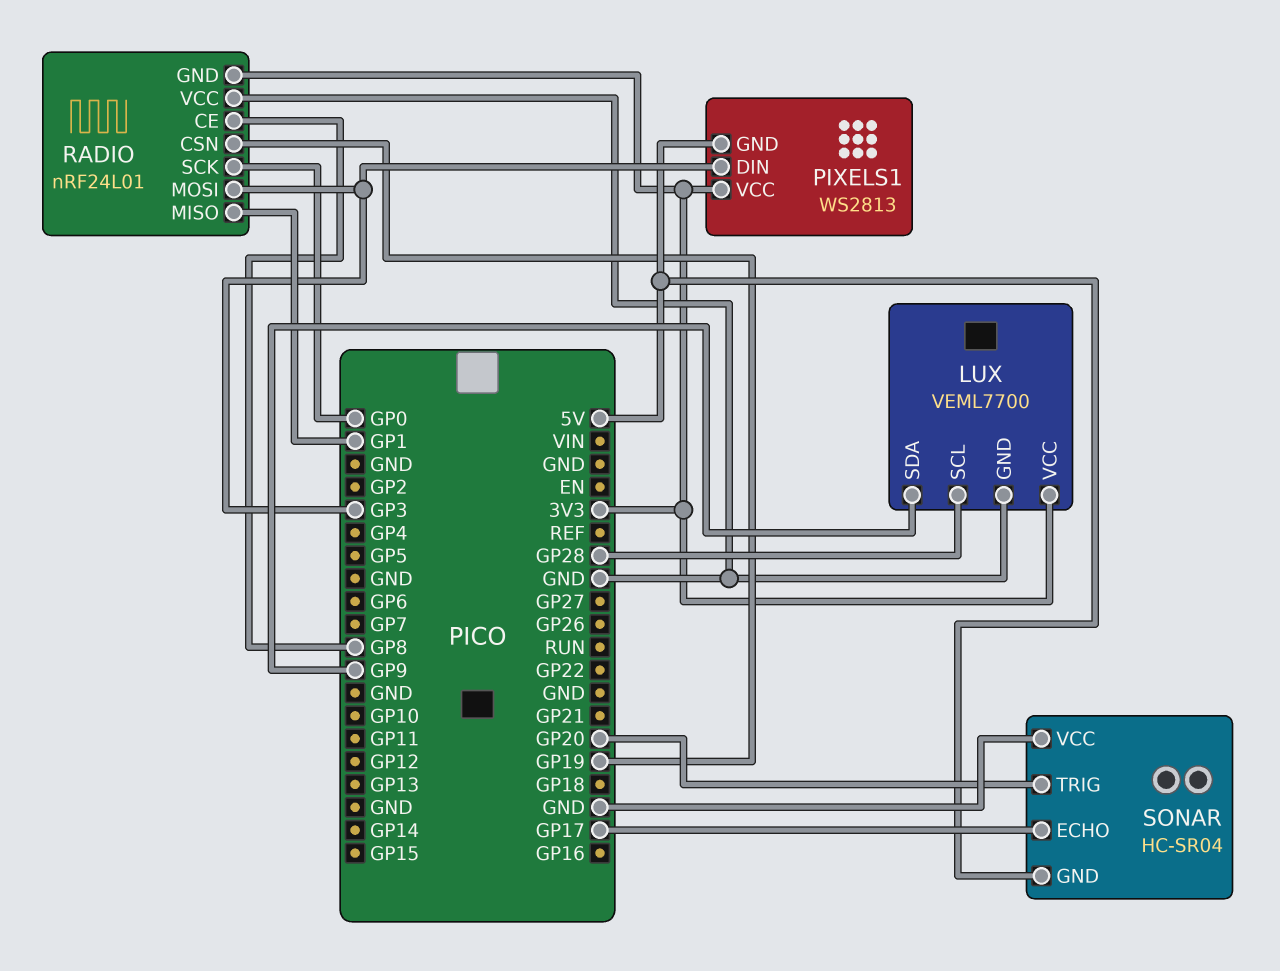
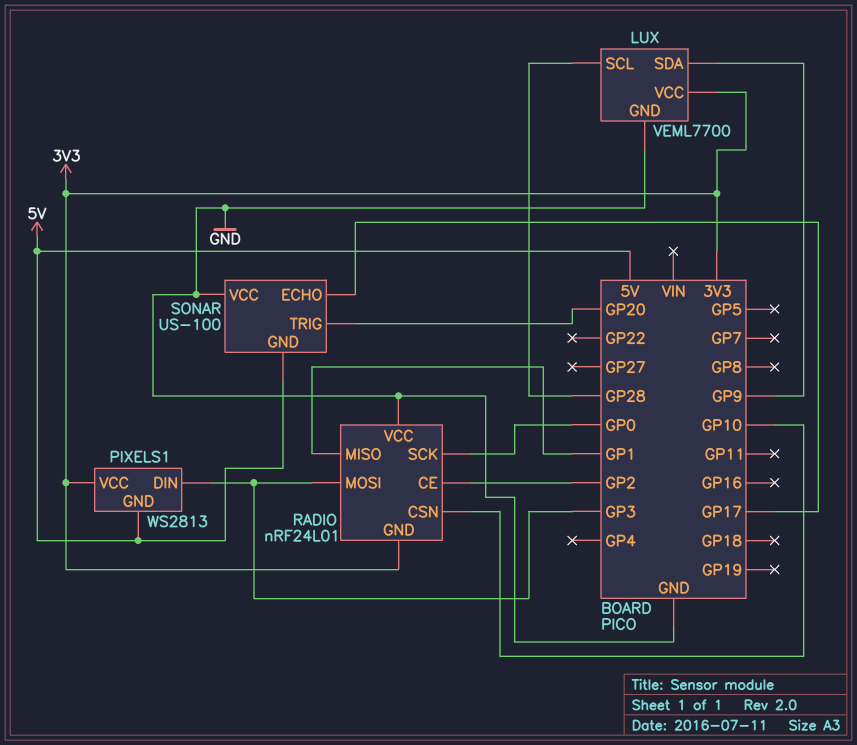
RADIO pin CE: GP8 -> GP2
RADIO pin CSN: GP19 -> GP10
SONAR: HC-SR04 -> US-100

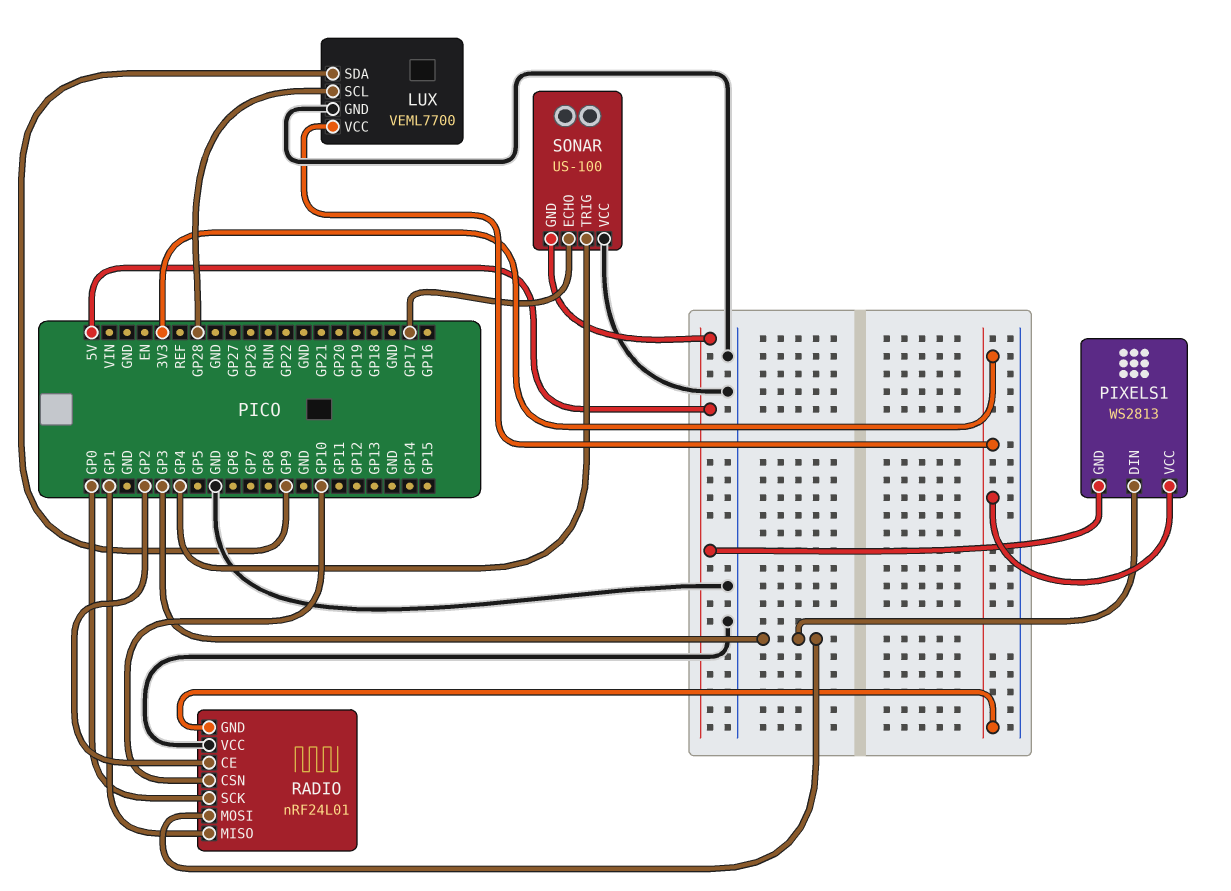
SONAR pin TRIG: GP20 -> GP4

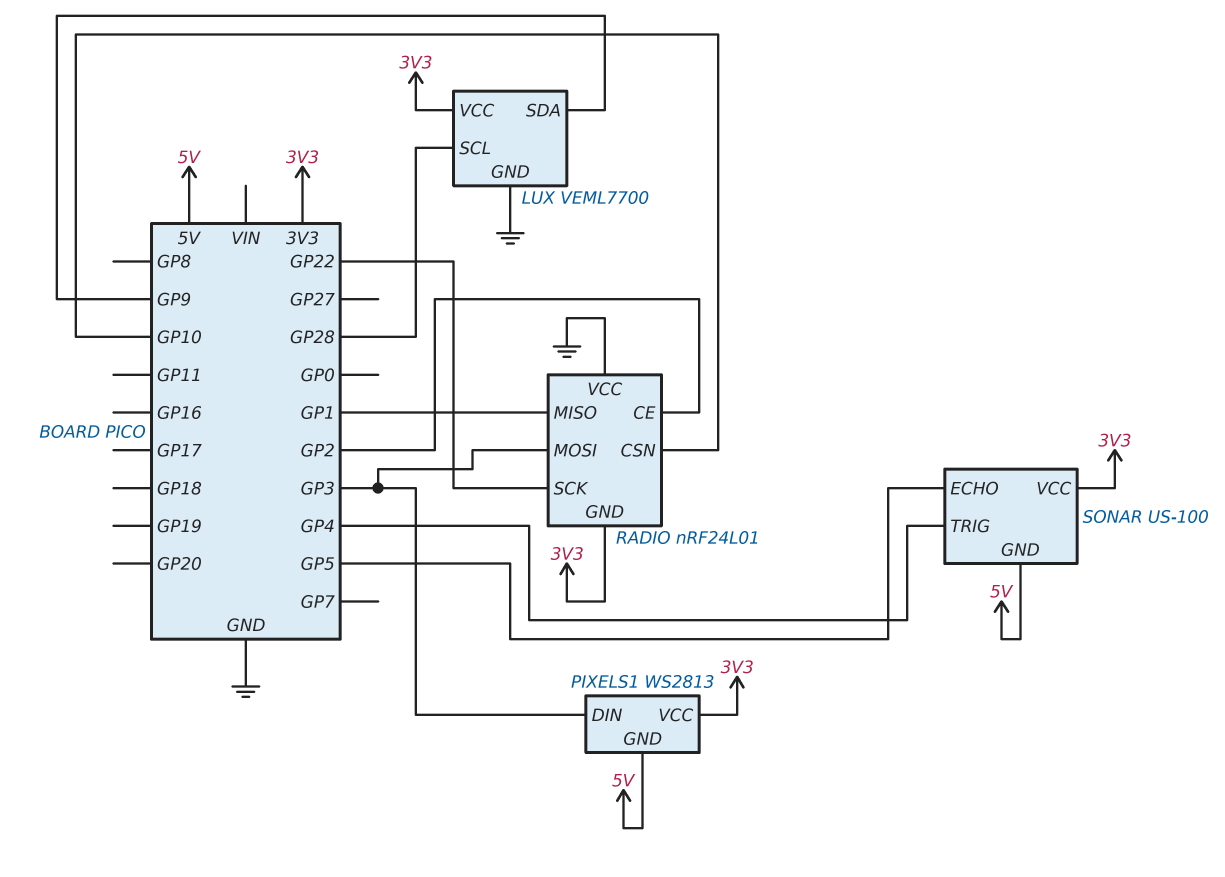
RADIO pin SCK: GP0 -> GP22
SONAR pin ECHO: GP17 -> GP5
SONAR pin VCC: GND -> 3V3

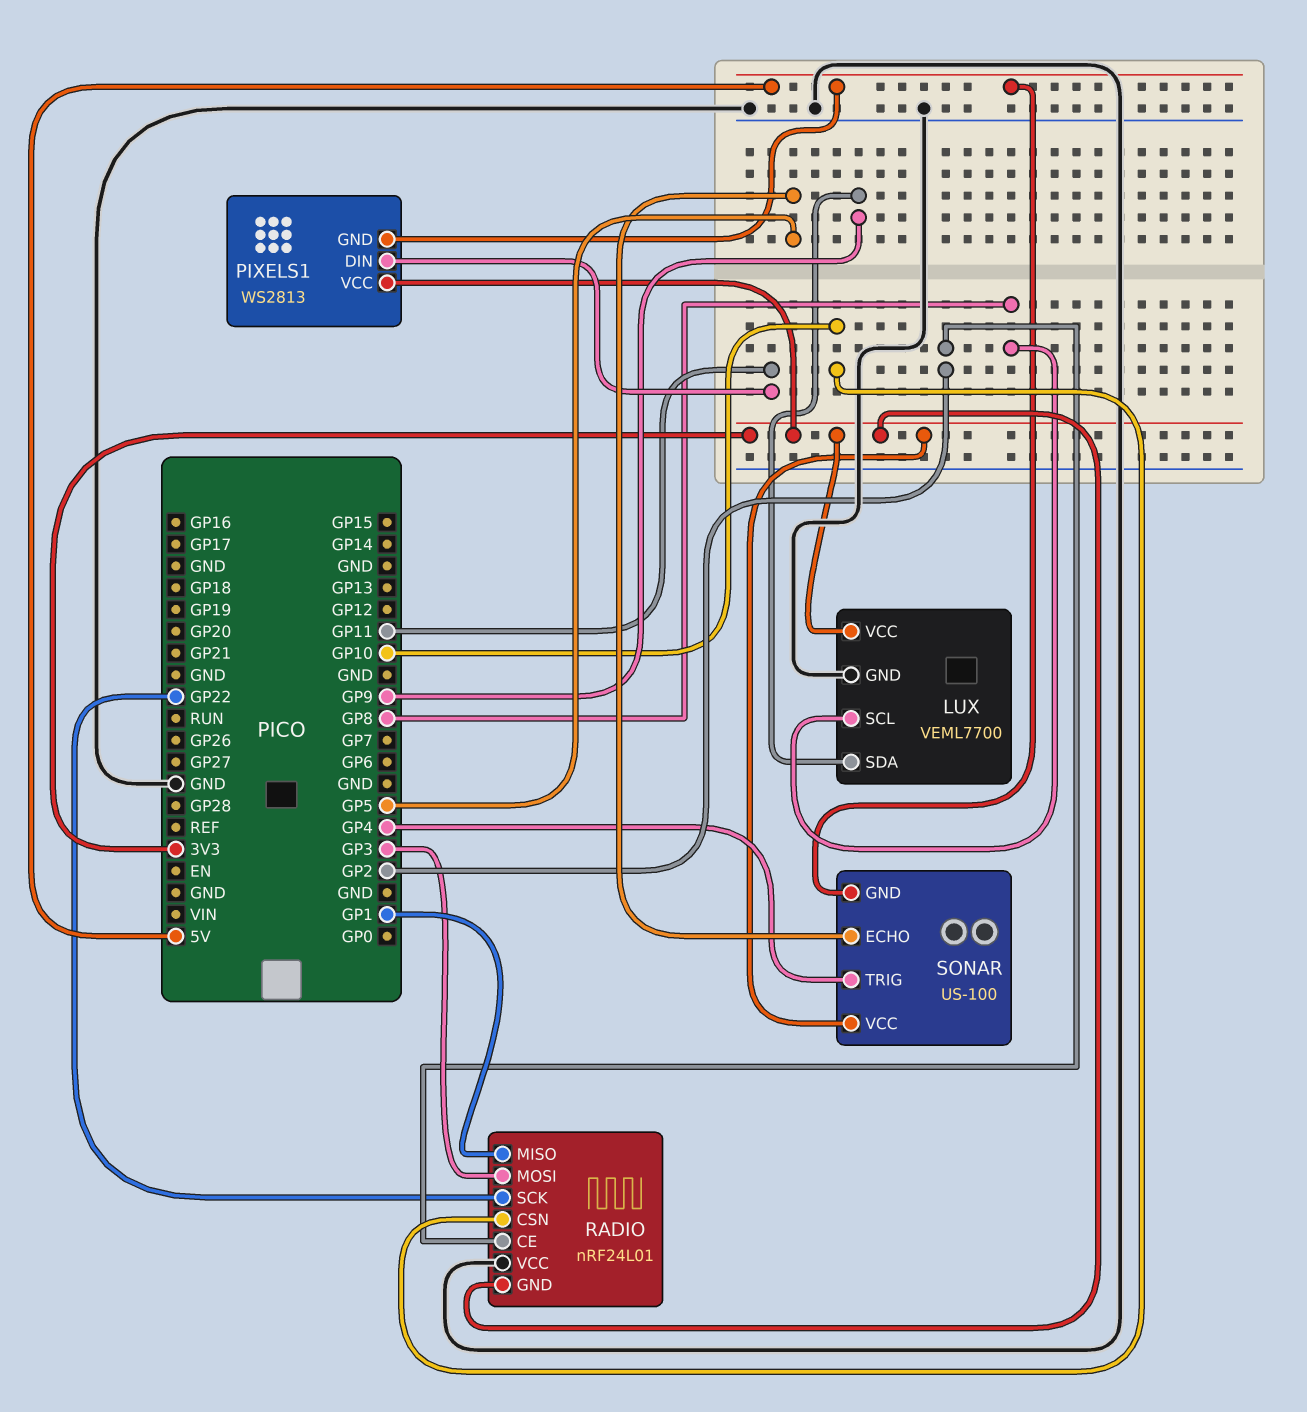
LUX pin SCL: GP28 -> GP8
PIXELS1 pin DIN: GP3 -> GP11

